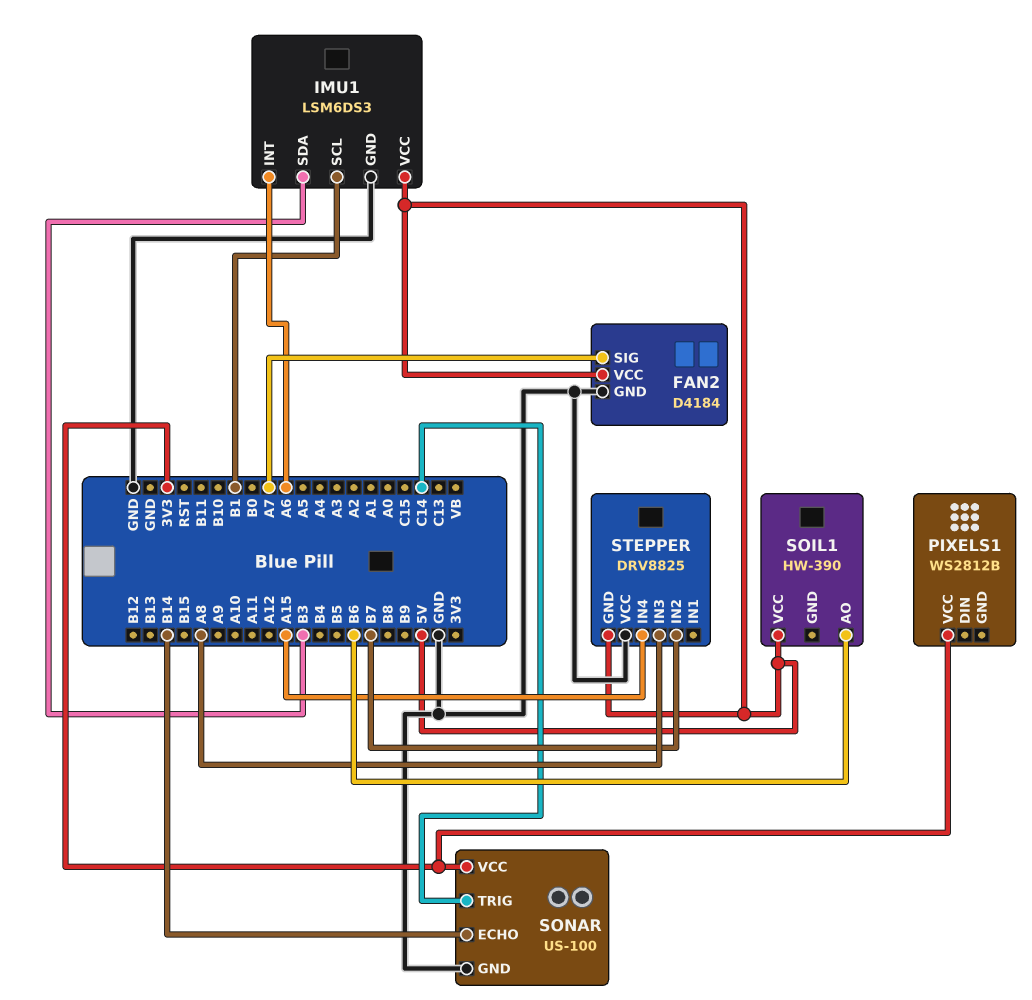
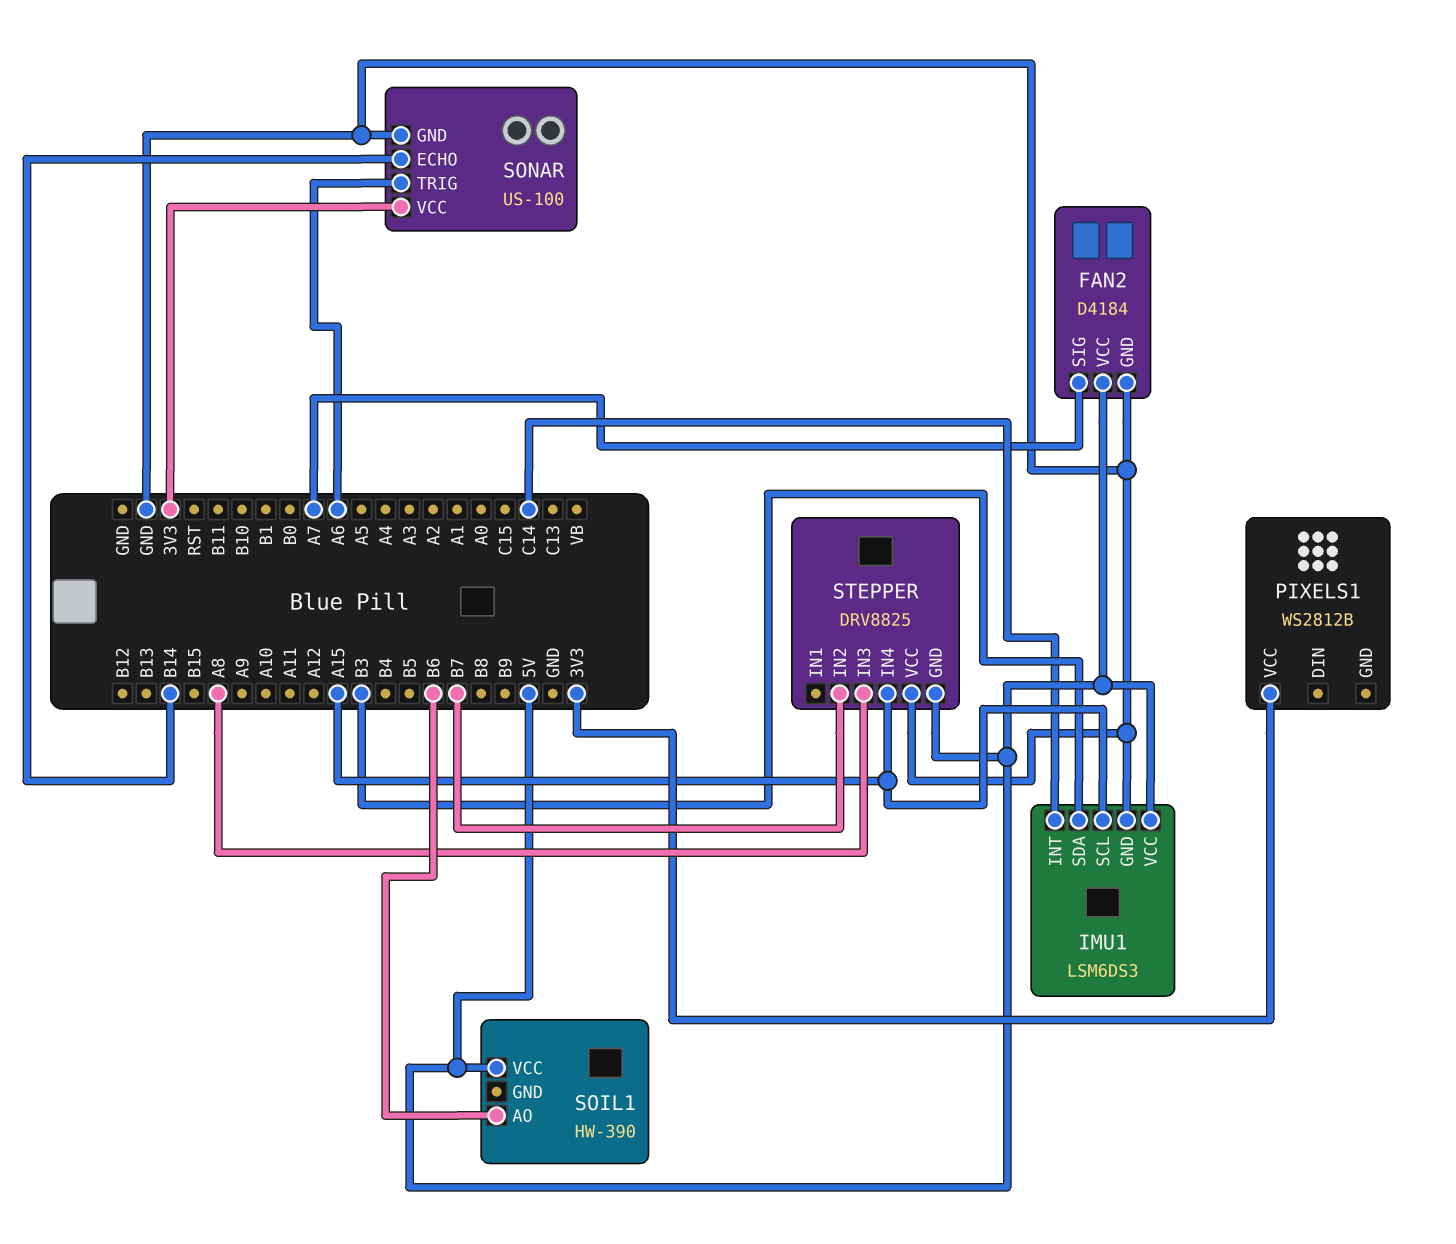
IMU1 pin INT: A6 -> C14
IMU1 pin SCL: B1 -> A15
SONAR pin TRIG: C14 -> A6

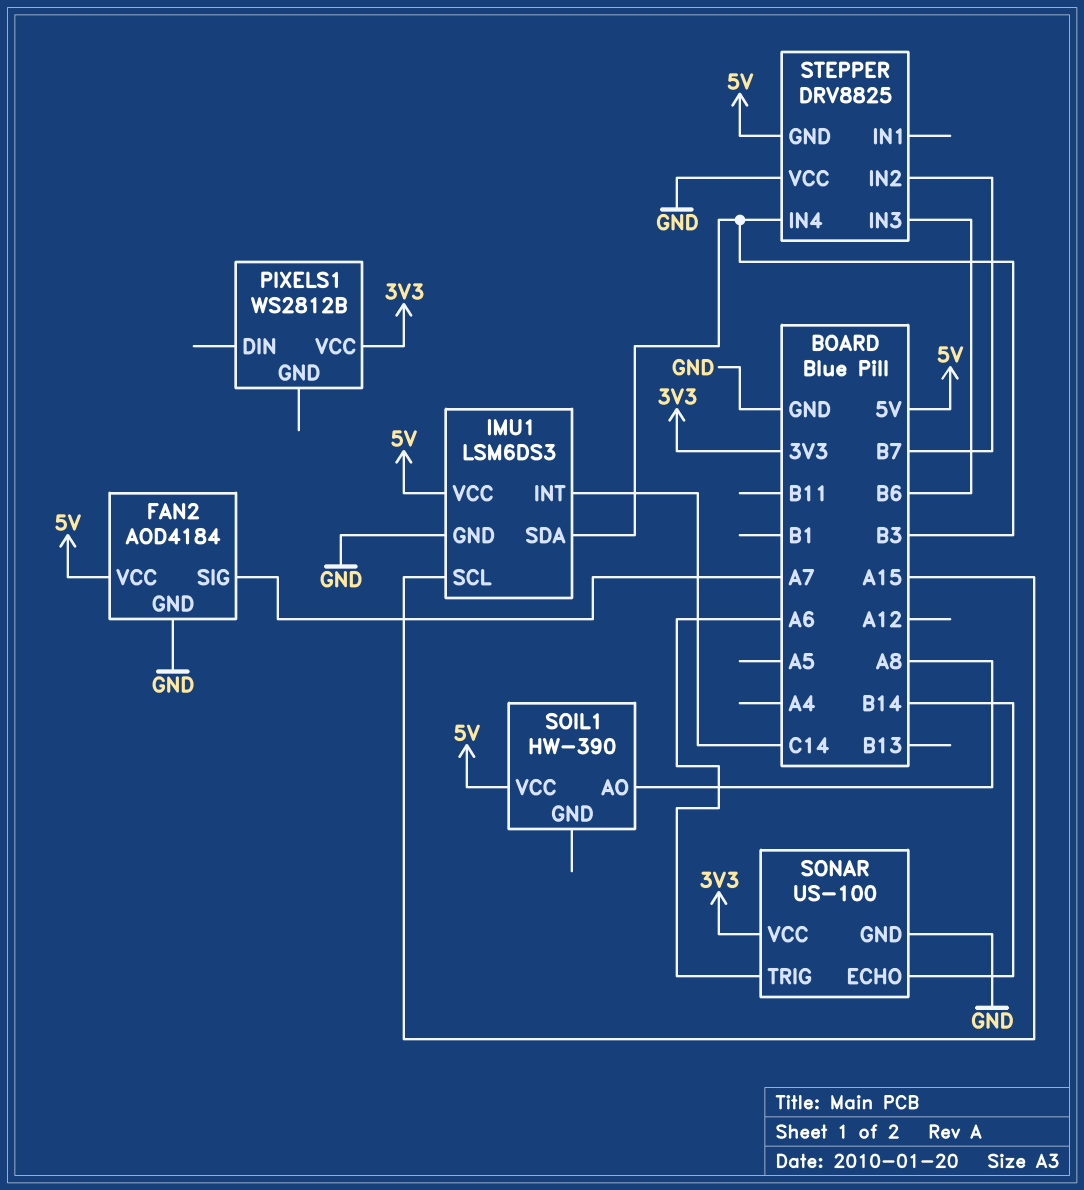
FAN2: D4184 -> AOD4184
SOIL1 pin AO: B6 -> A8
STEPPER pin IN3: A8 -> B6
STEPPER pin IN4: A15 -> B3

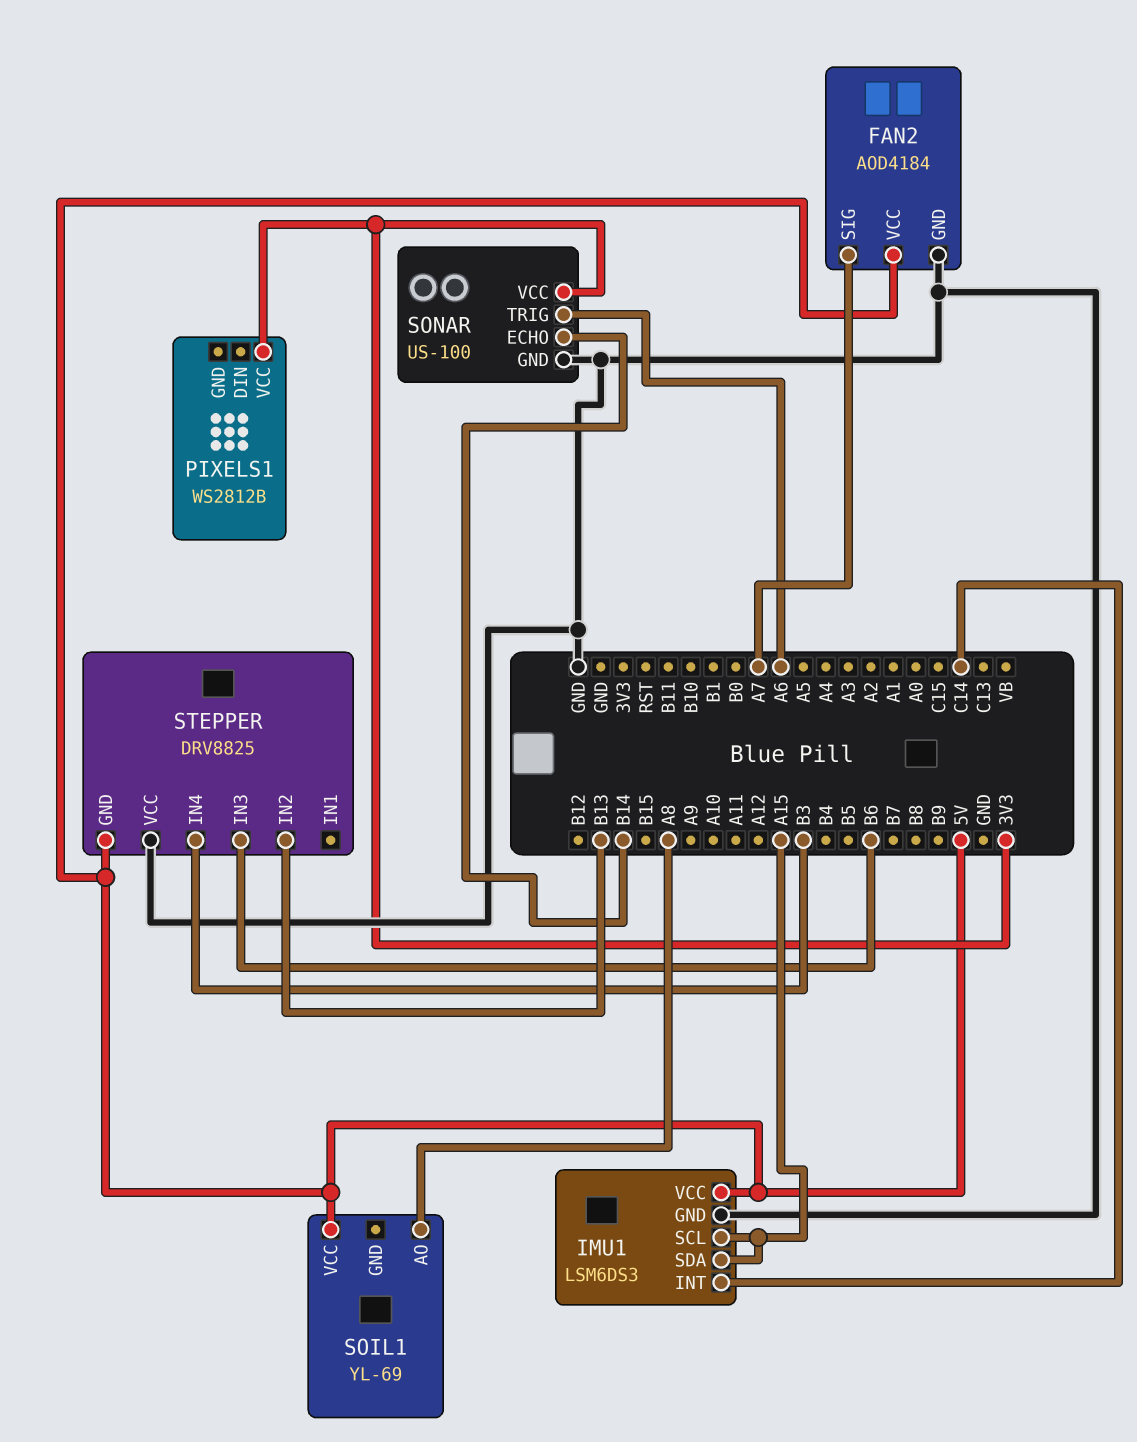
IMU1 pin SDA: B3 -> A15
SOIL1: HW-390 -> YL-69
STEPPER pin IN2: B7 -> B13

